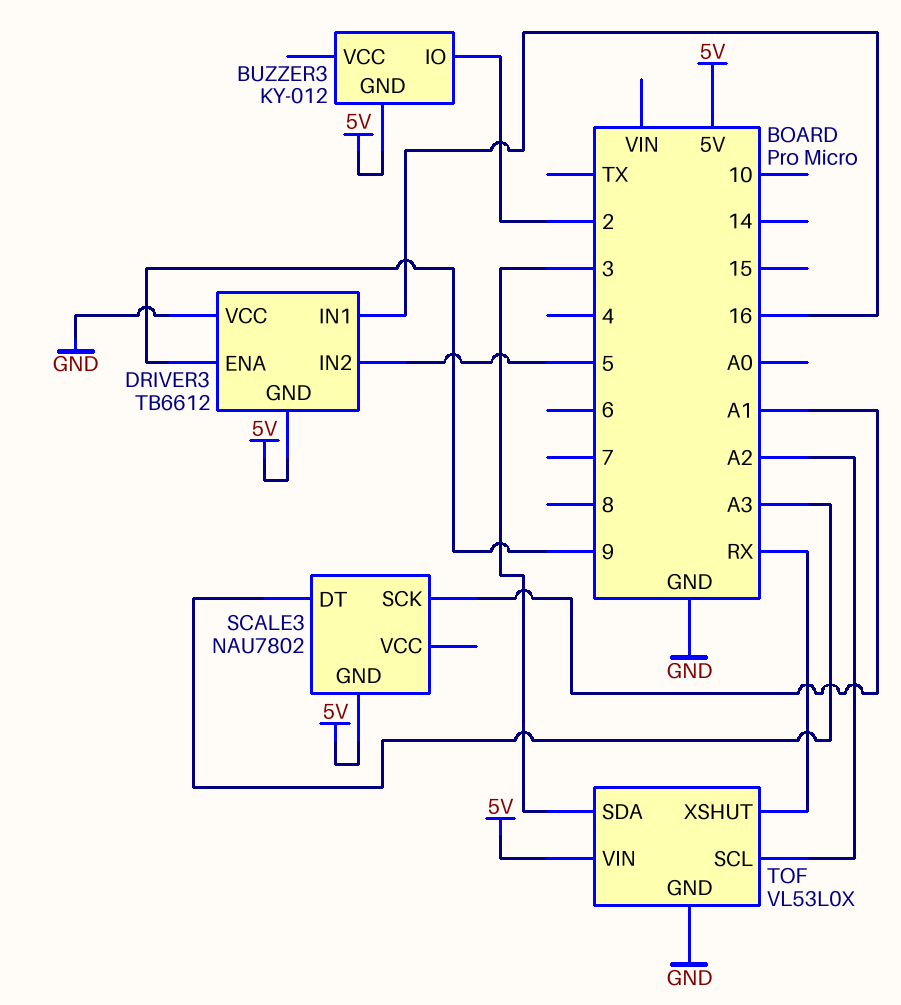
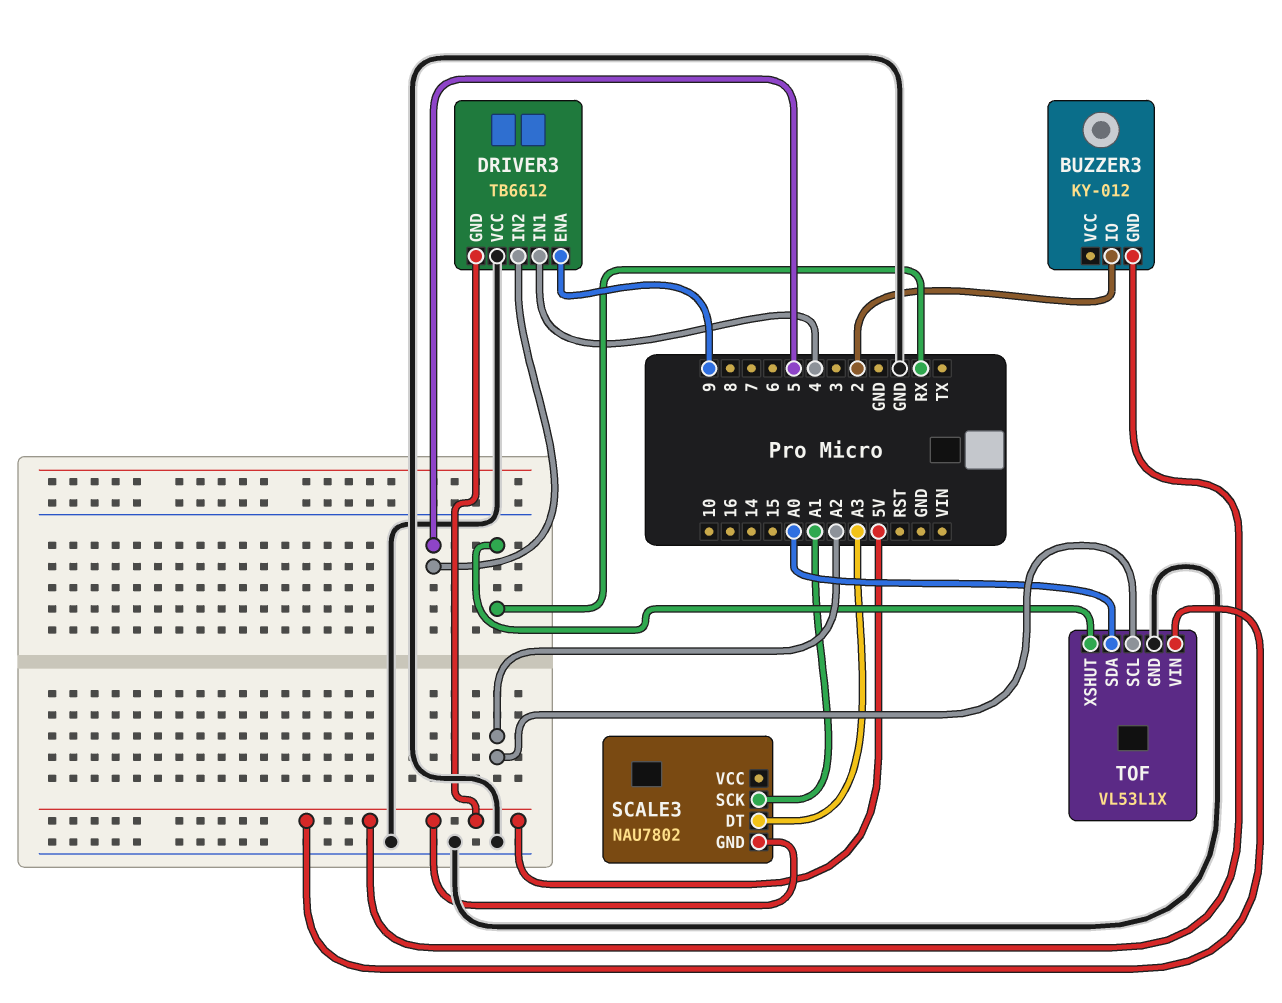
DRIVER3 pin IN1: 16 -> 4
TOF: VL53L0X -> VL53L1X
TOF pin SDA: 3 -> A0

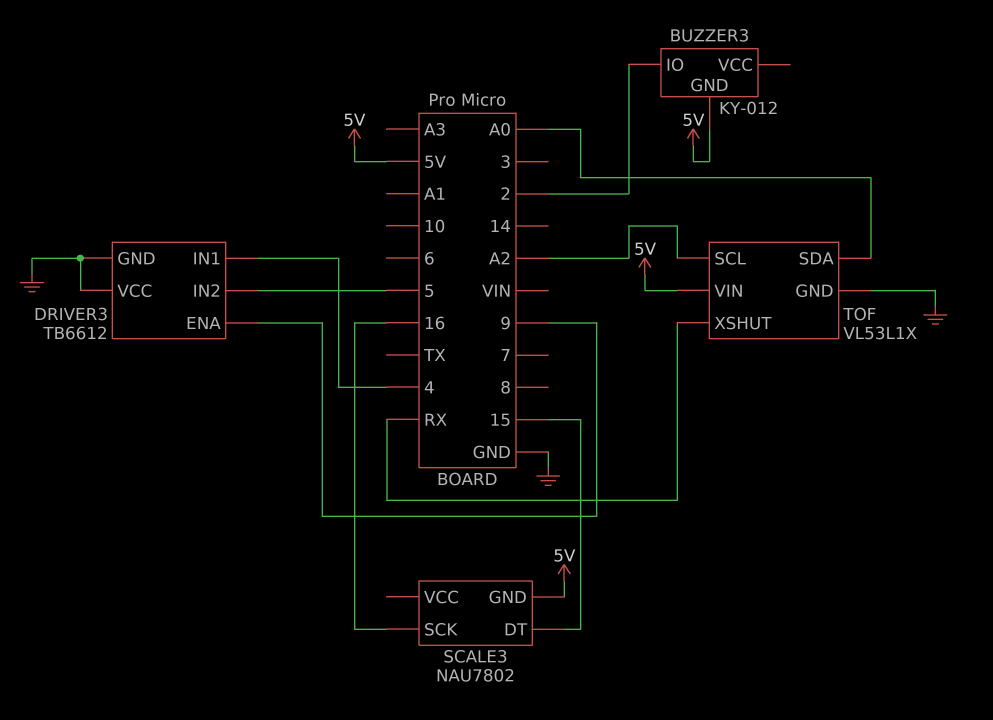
DRIVER3 pin GND: 5V -> GND
SCALE3 pin DT: A3 -> 15
SCALE3 pin SCK: A1 -> 16

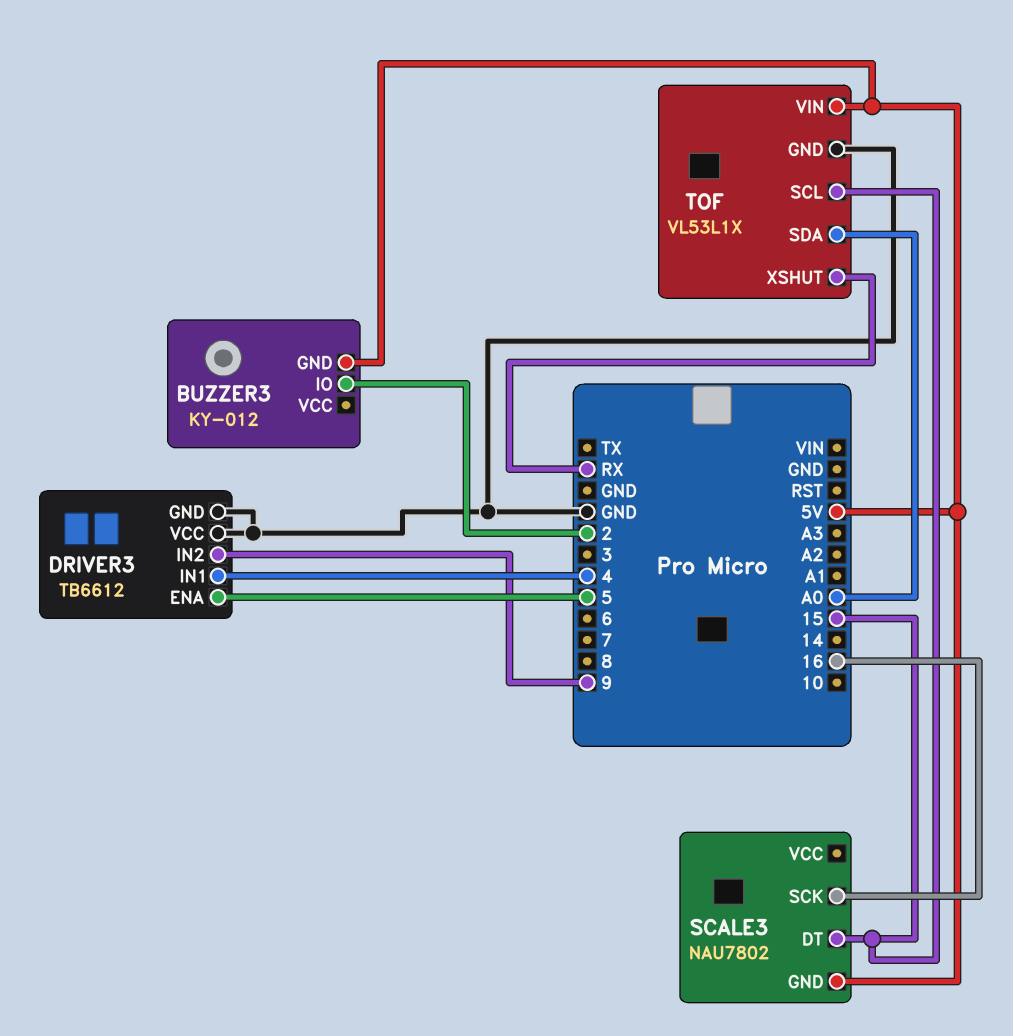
DRIVER3 pin ENA: 9 -> 5
DRIVER3 pin IN2: 5 -> 9
TOF pin SCL: A2 -> 15

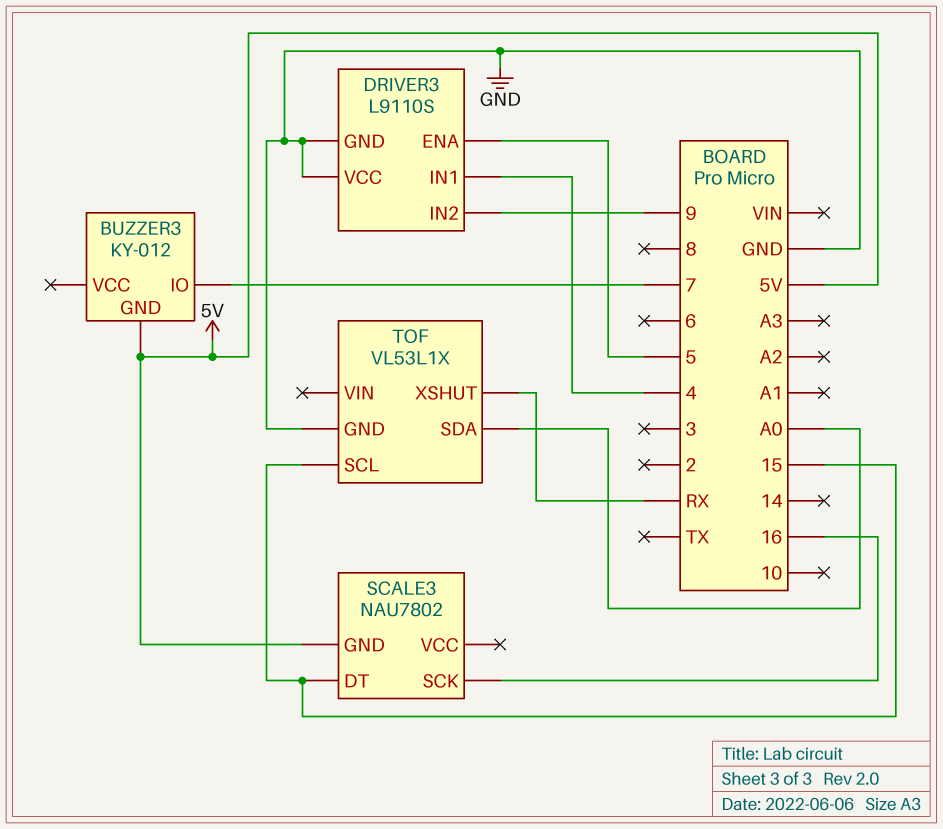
BUZZER3 pin IO: 2 -> 7
DRIVER3: TB6612 -> L9110S
TOF pin VIN: 5V -> none

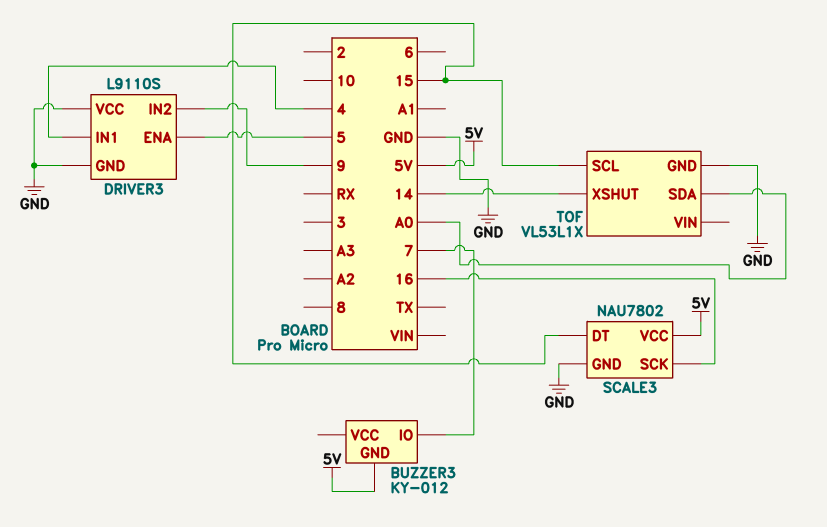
SCALE3 pin GND: 5V -> GND
SCALE3 pin VCC: none -> 5V
TOF pin XSHUT: RX -> 14

